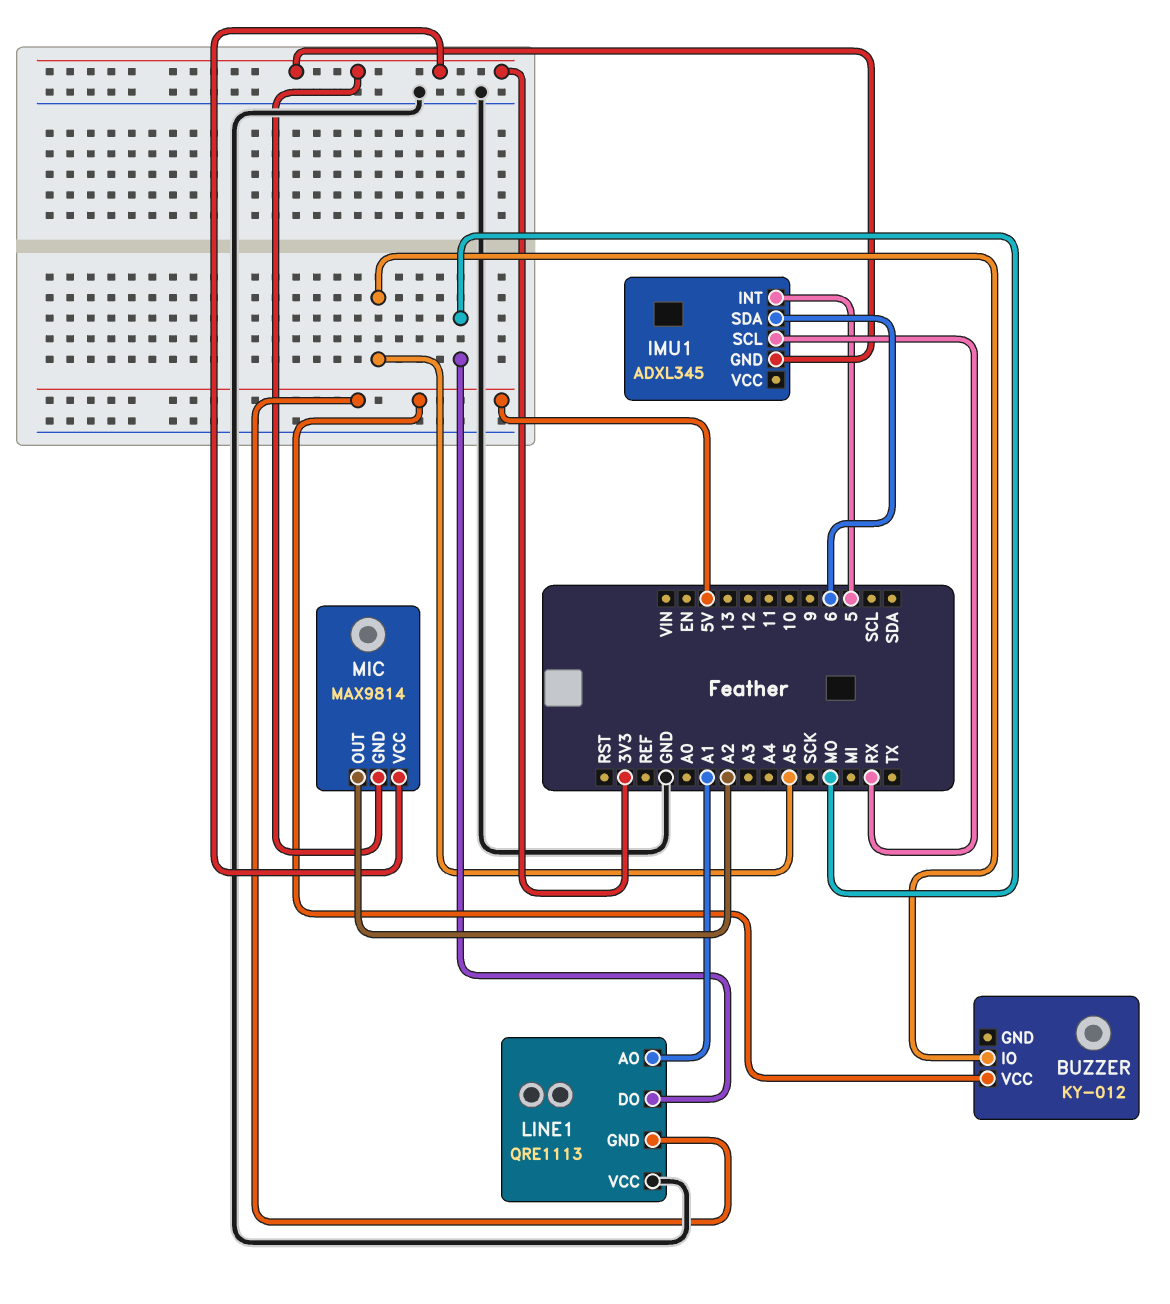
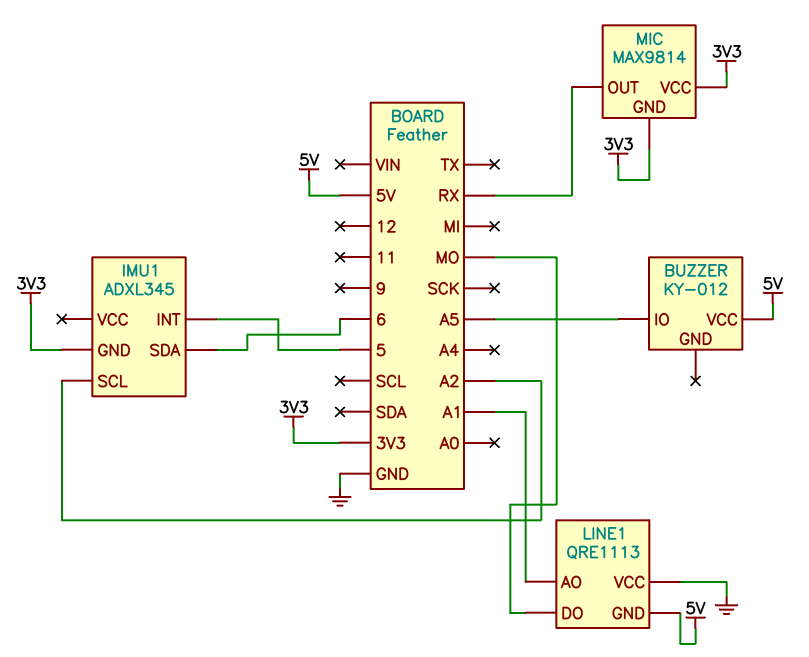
IMU1 pin SCL: RX -> A2
MIC pin OUT: A2 -> RX

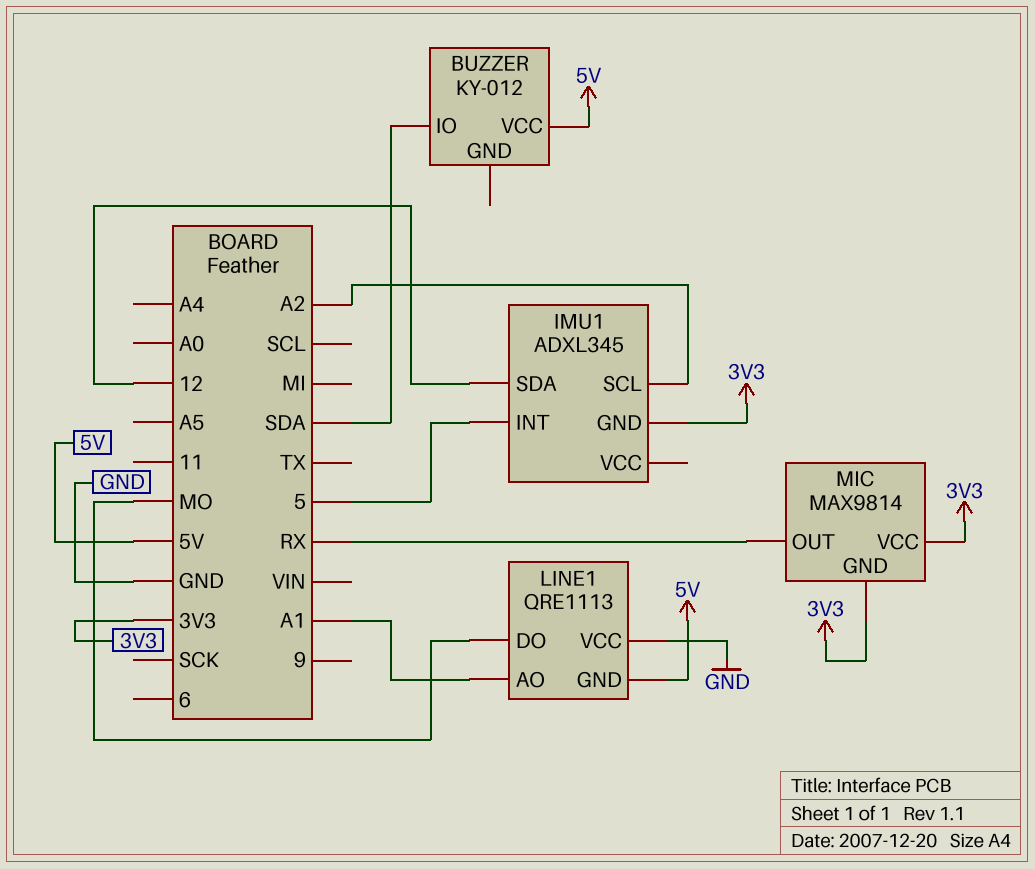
BUZZER pin IO: A5 -> SDA
IMU1 pin SDA: 6 -> 12

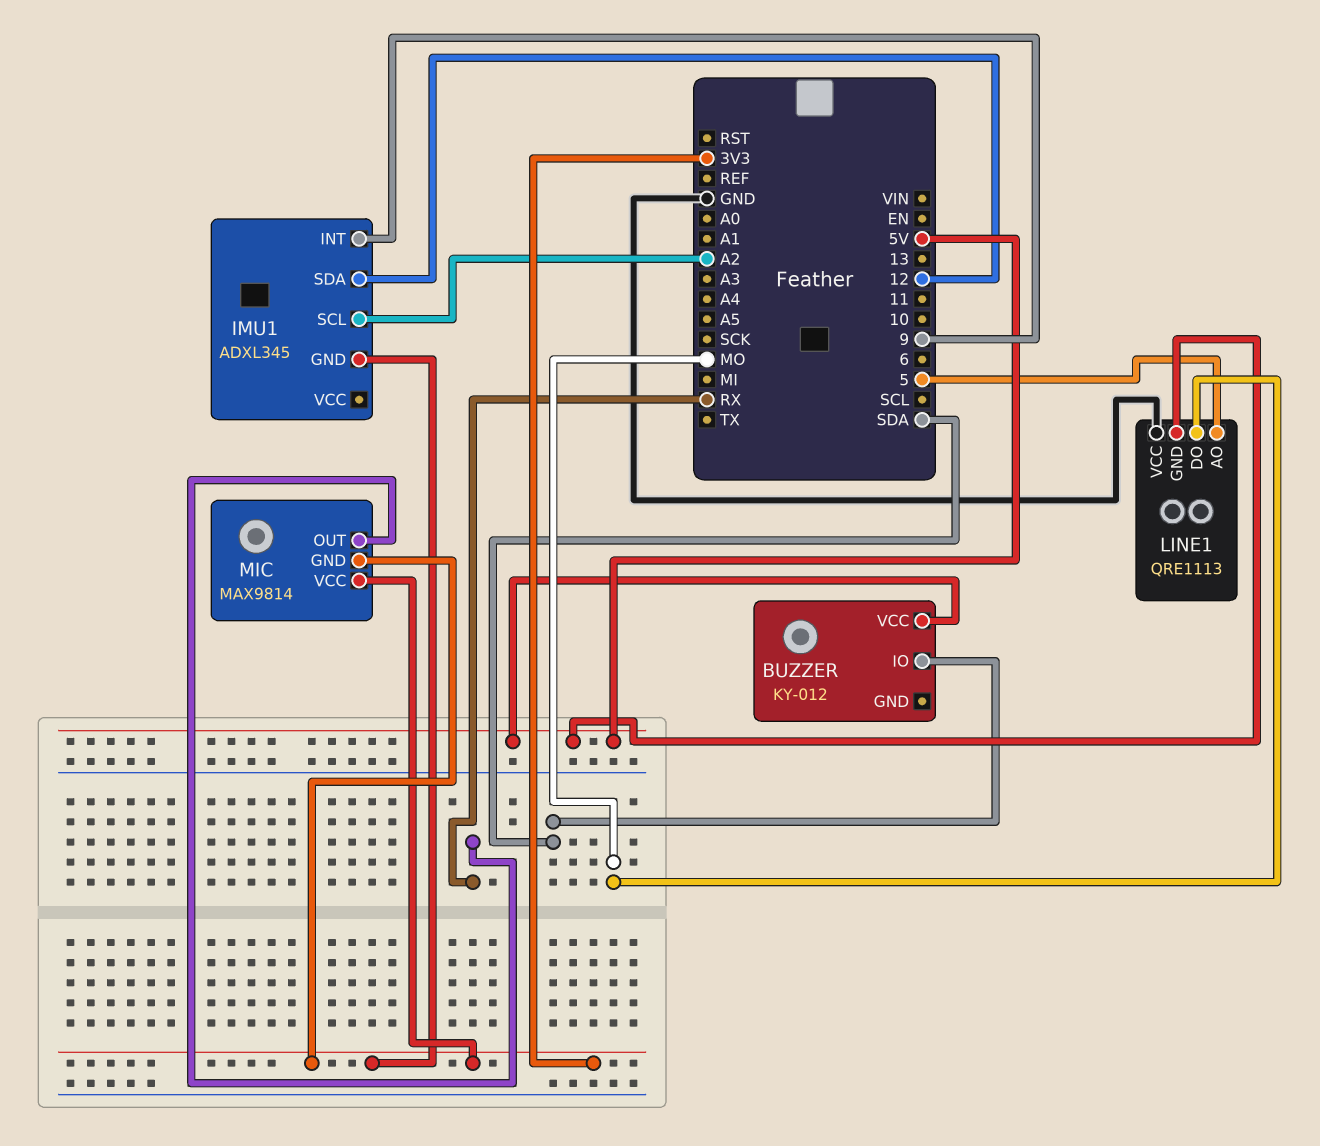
IMU1 pin INT: 5 -> 9
LINE1 pin AO: A1 -> 5

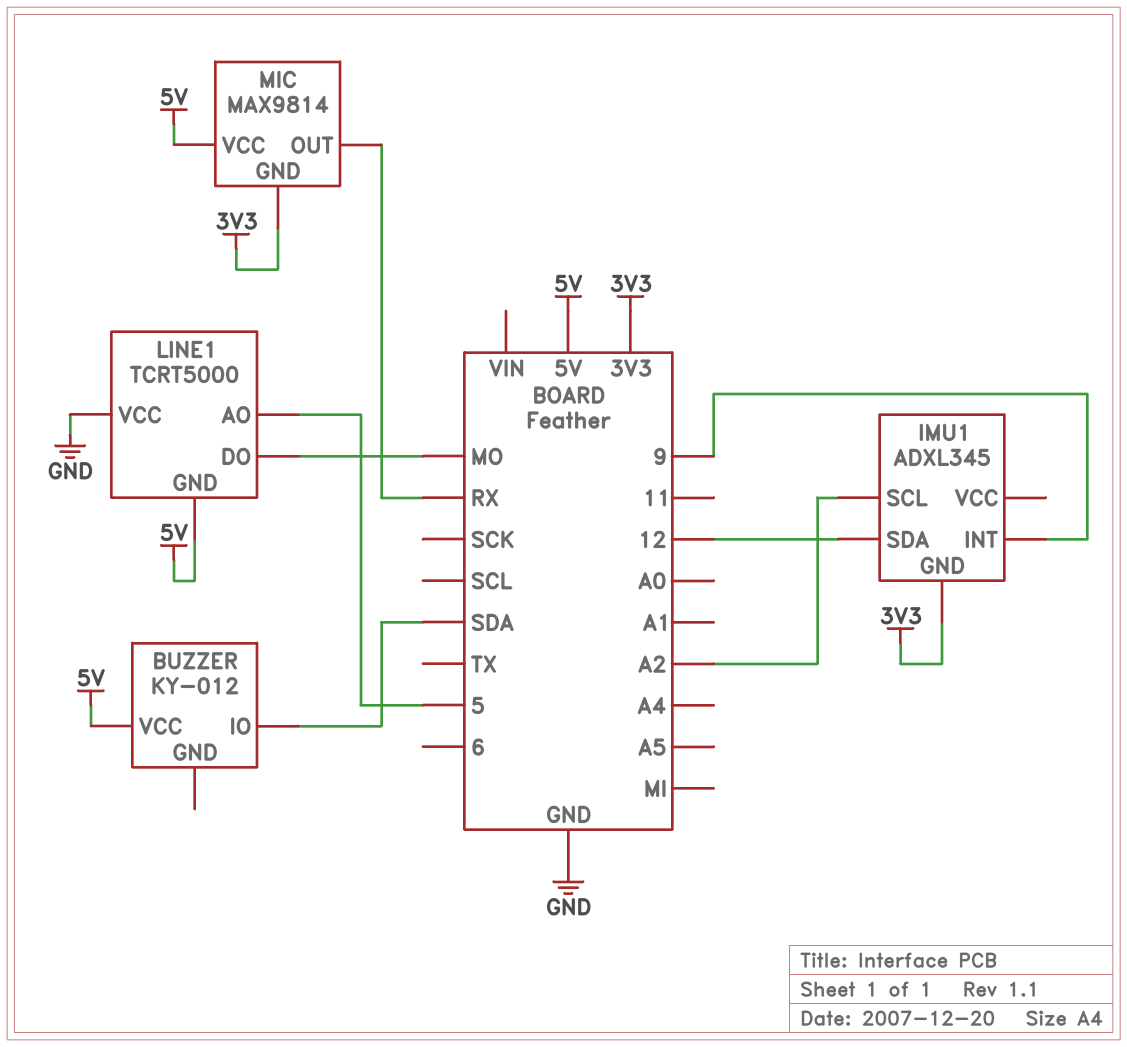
LINE1: QRE1113 -> TCRT5000
MIC pin VCC: 3V3 -> 5V

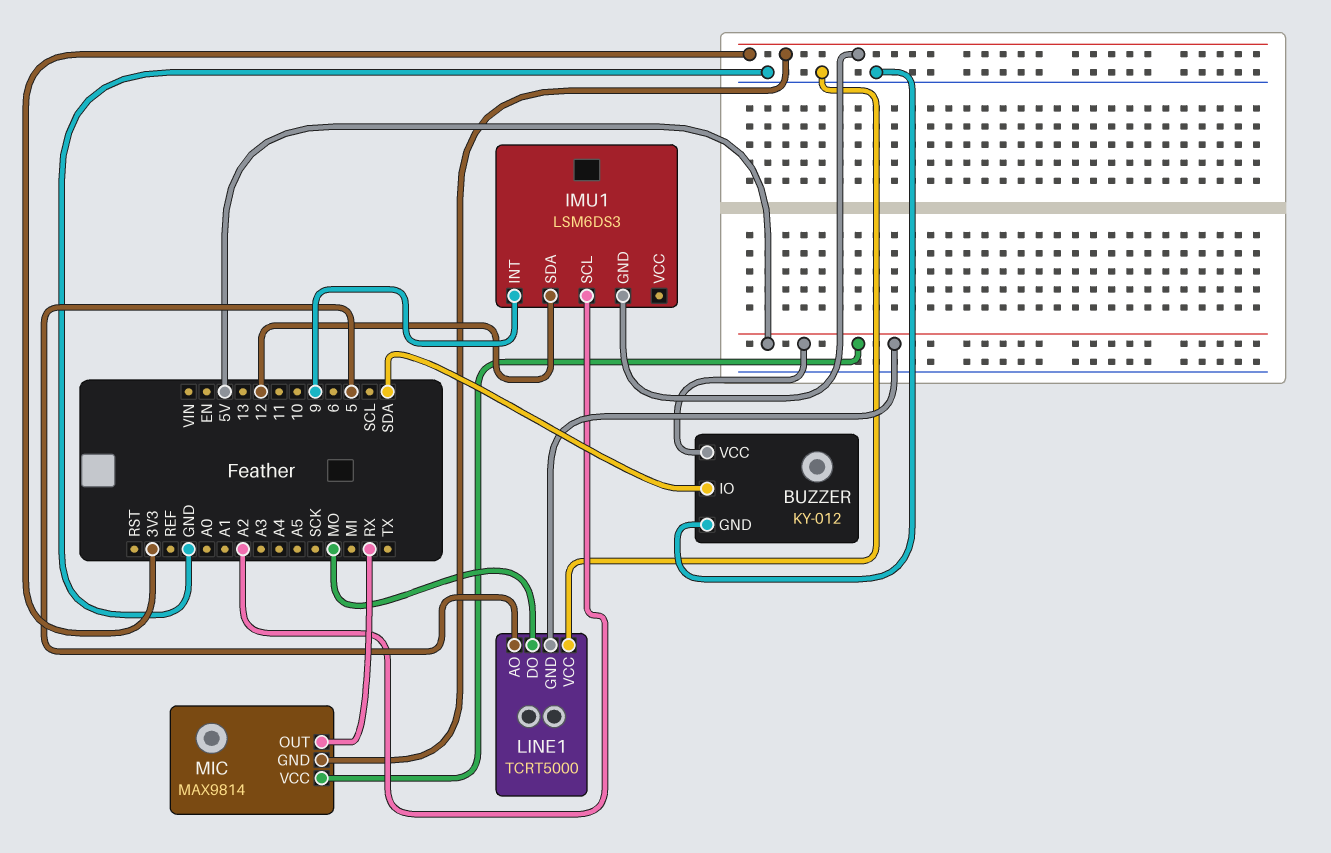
BUZZER pin GND: none -> GND
IMU1: ADXL345 -> LSM6DS3

